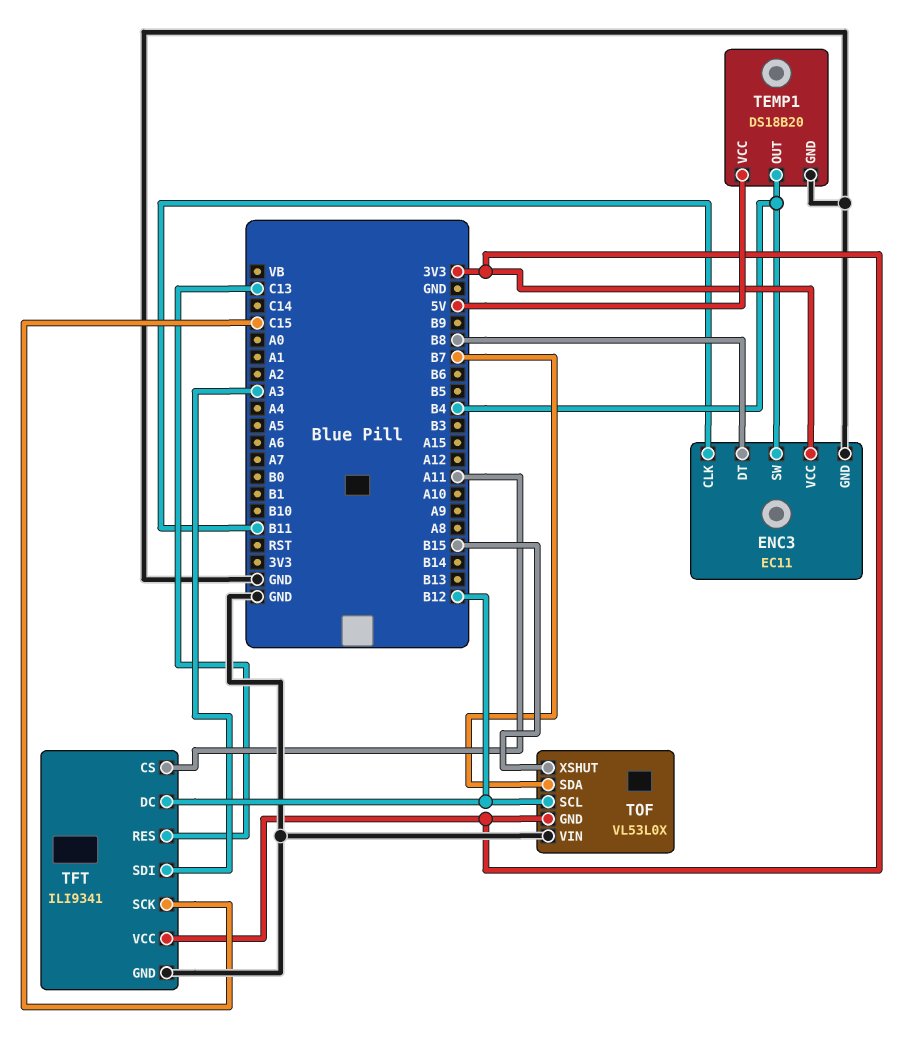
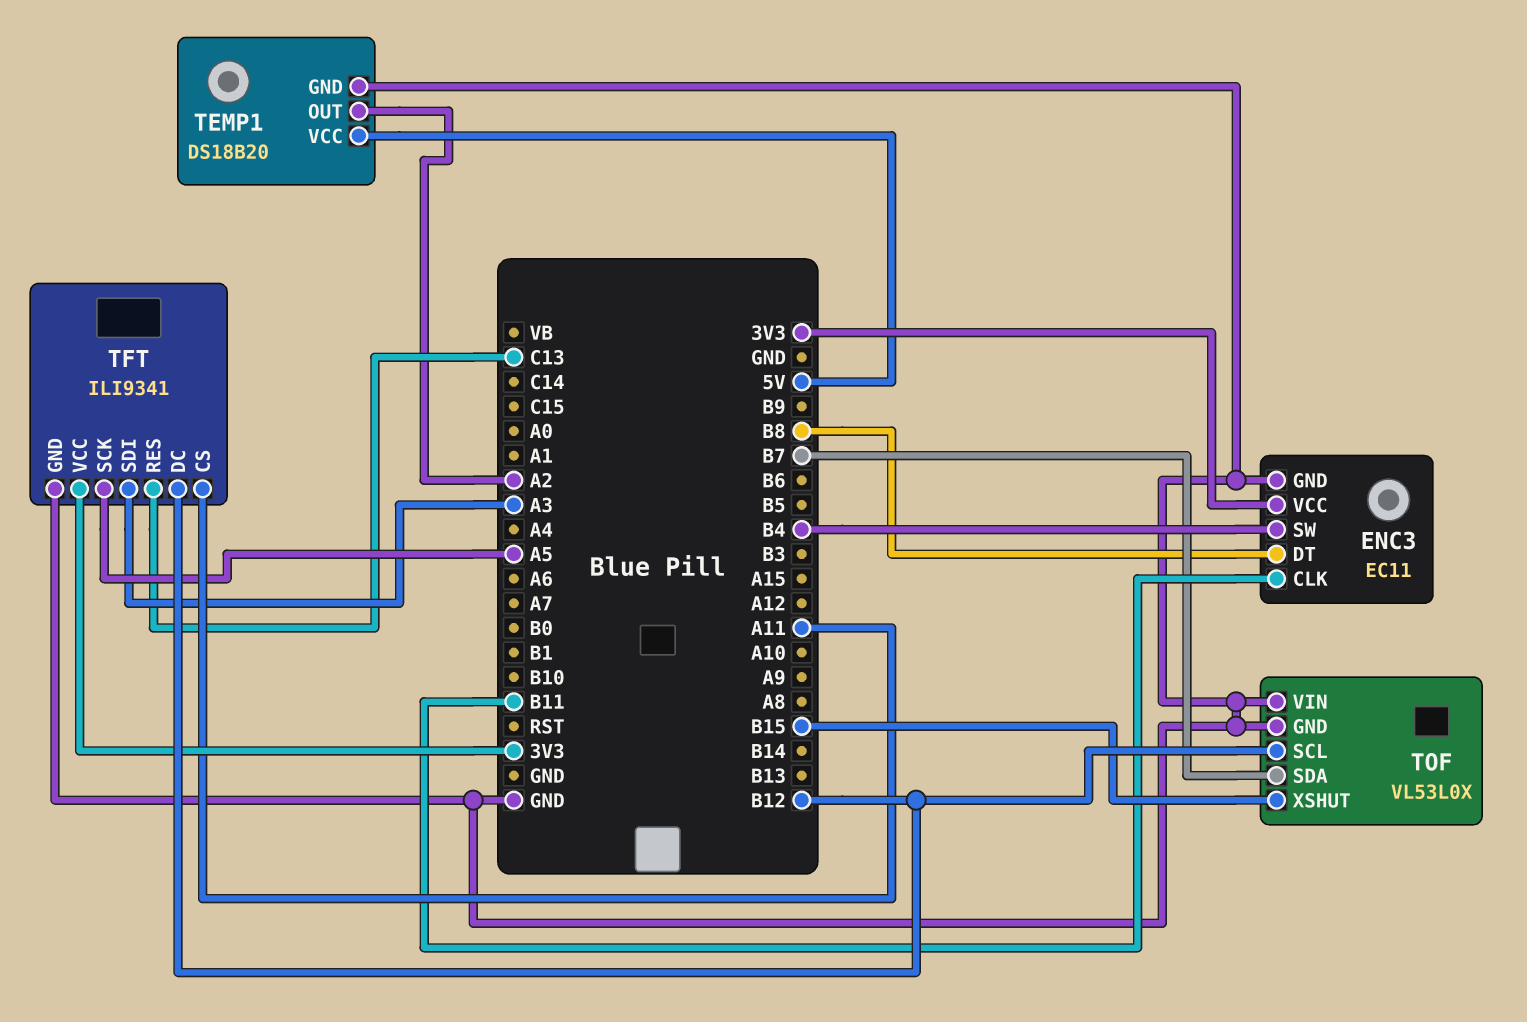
TEMP1 pin OUT: B4 -> A2
TFT pin SCK: C15 -> A5
TOF pin GND: 3V3 -> GND

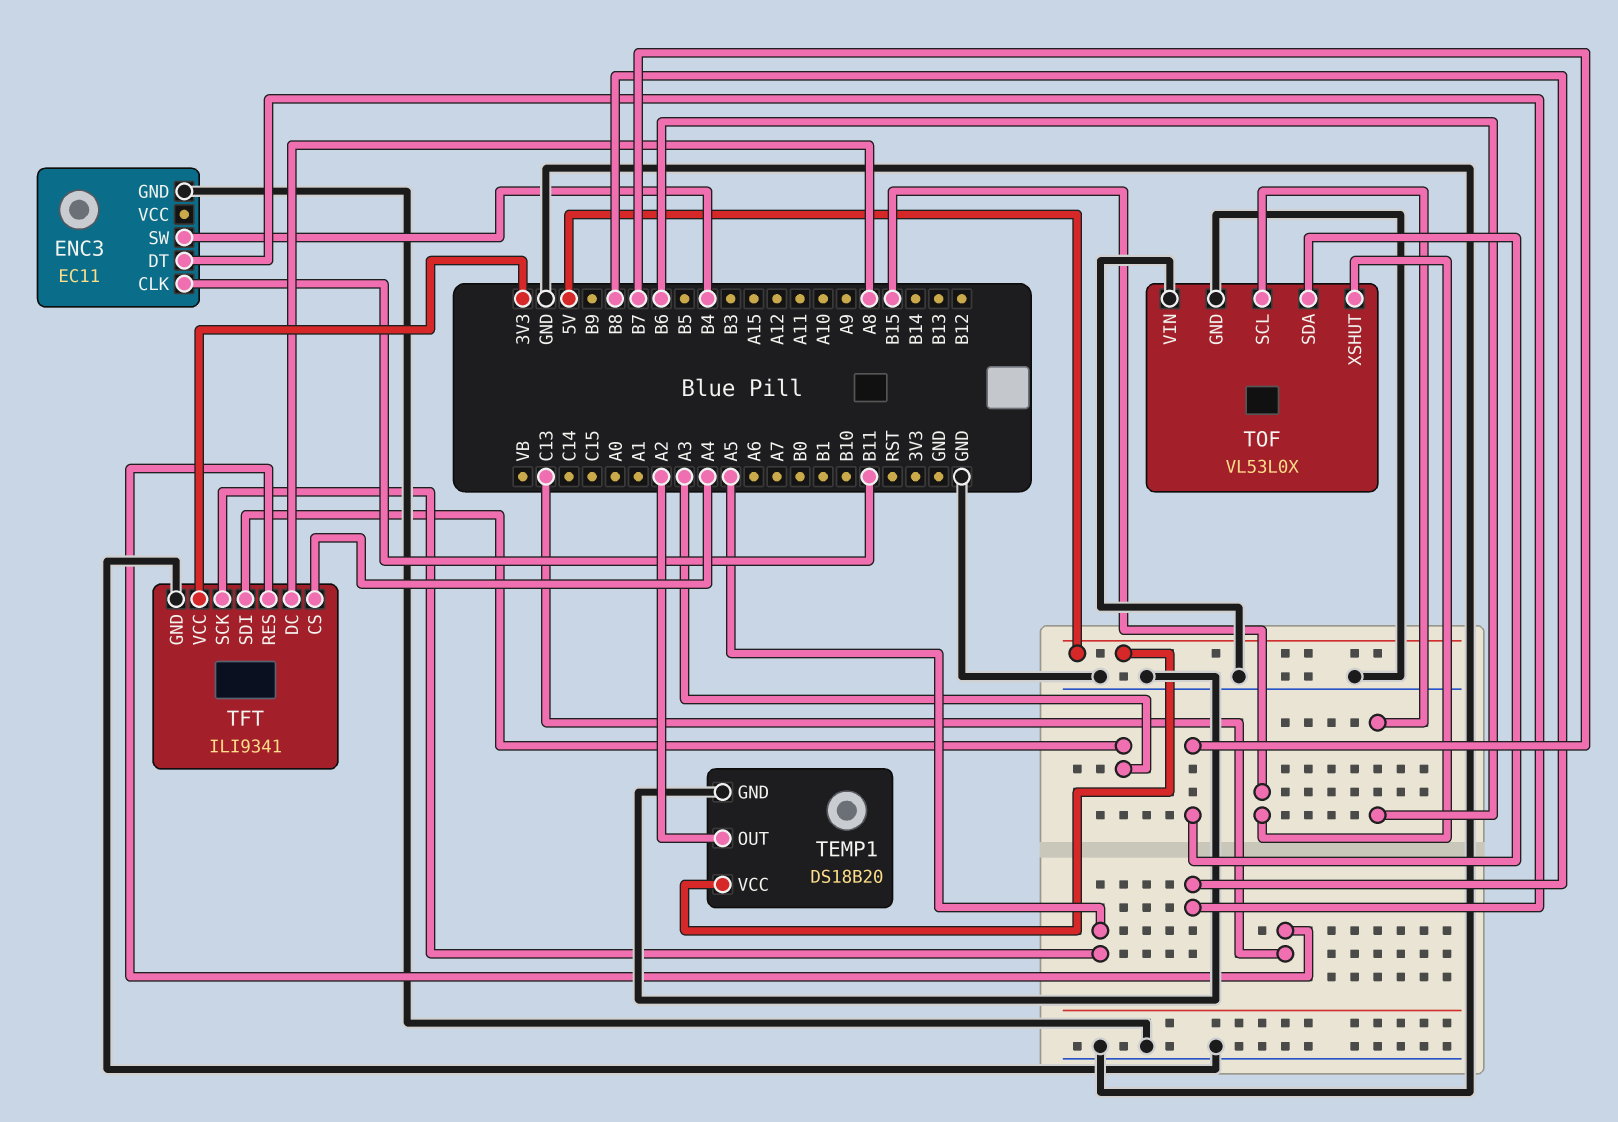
ENC3 pin VCC: 3V3 -> none
TFT pin CS: A11 -> A4
TFT pin DC: B12 -> A8
TOF pin SCL: B12 -> B6

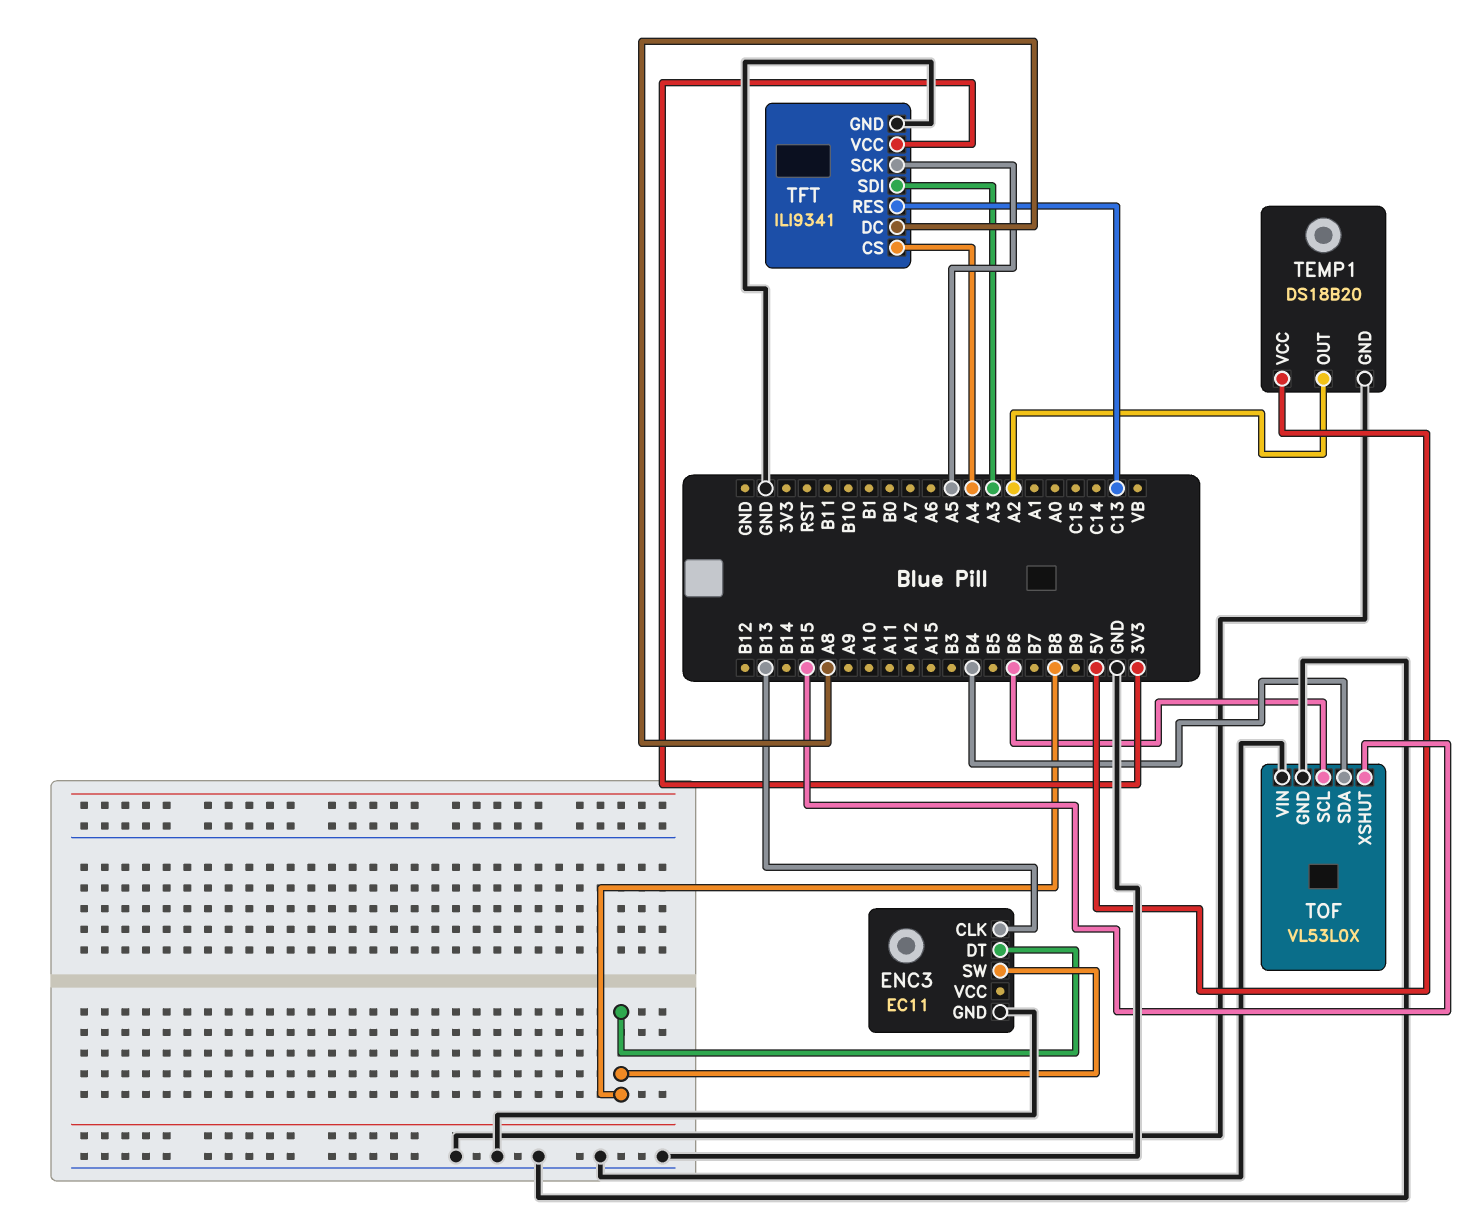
ENC3 pin CLK: B11 -> B13
ENC3 pin SW: B4 -> B8
TOF pin SDA: B7 -> B4

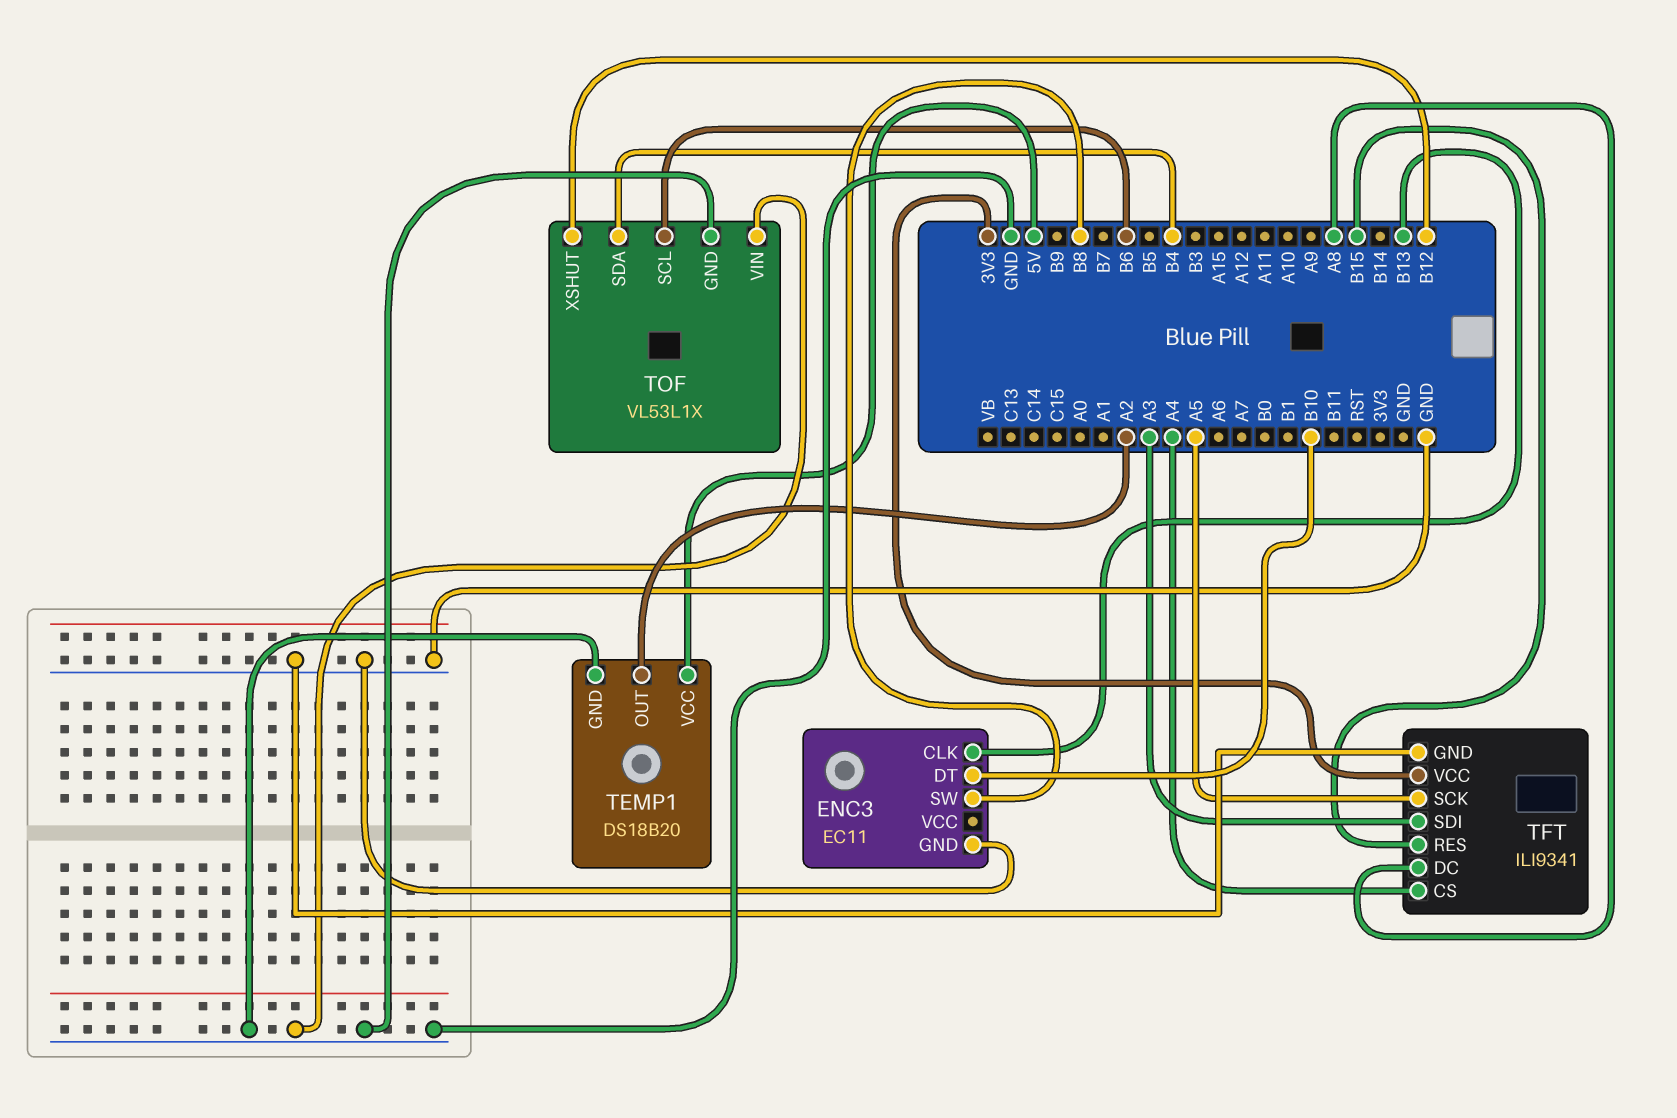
ENC3 pin DT: B8 -> B10
TFT pin RES: C13 -> B15
TOF: VL53L0X -> VL53L1X
TOF pin XSHUT: B15 -> B12

